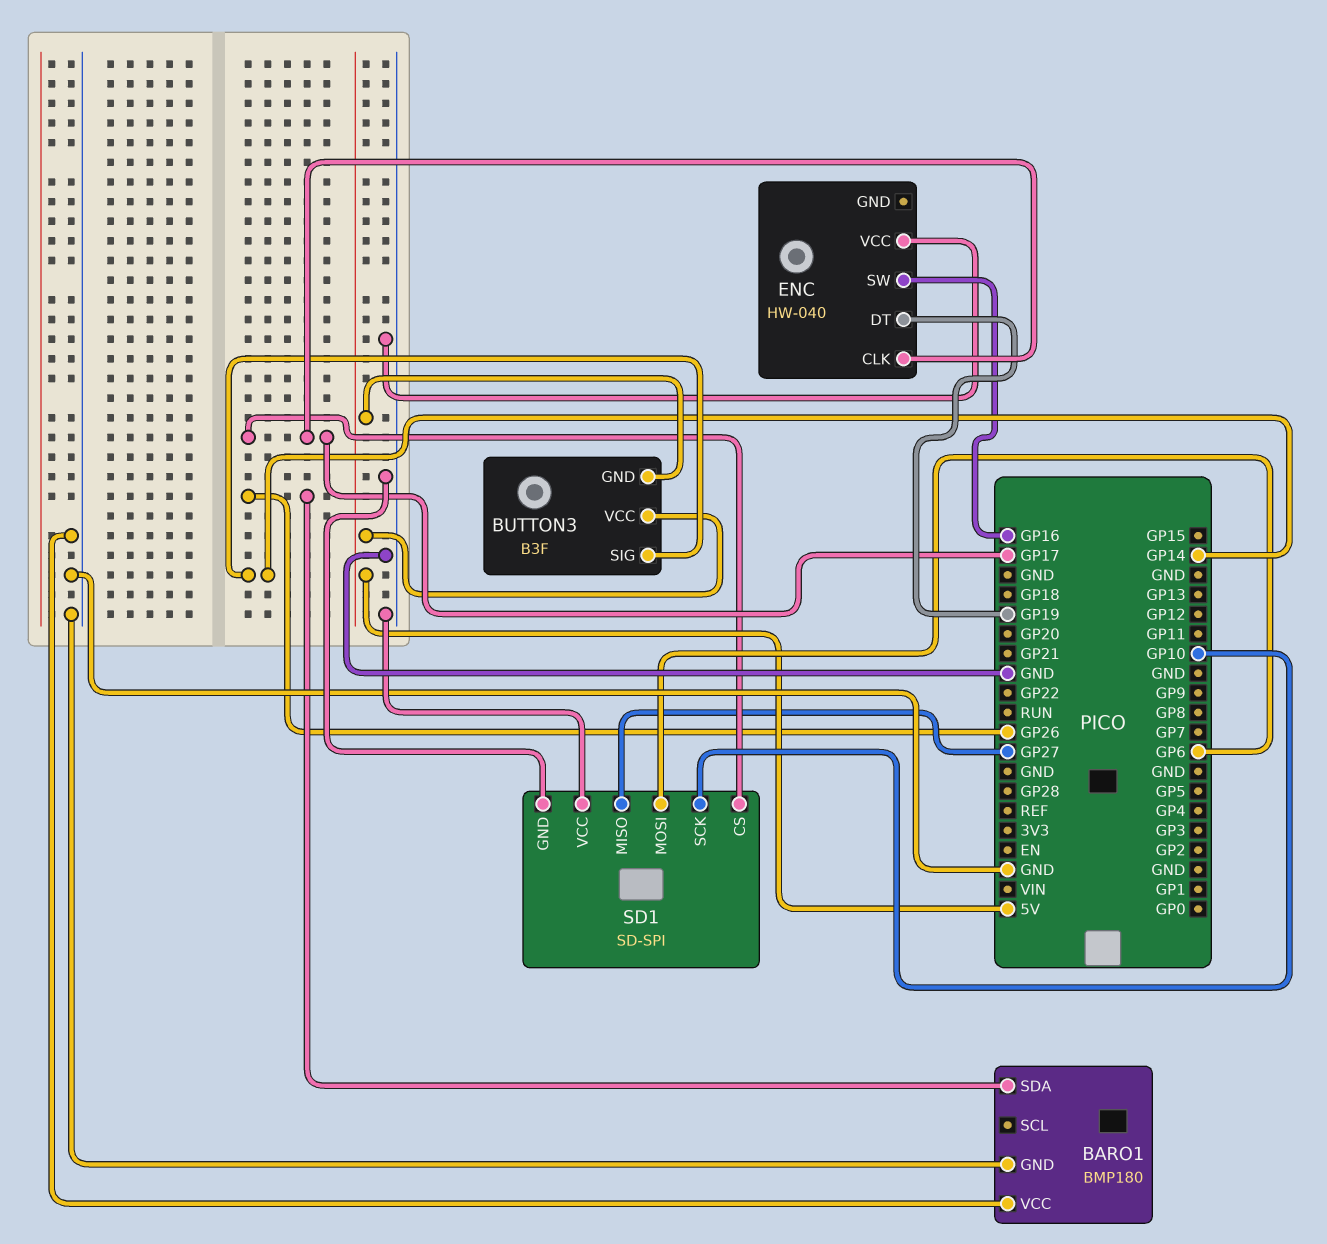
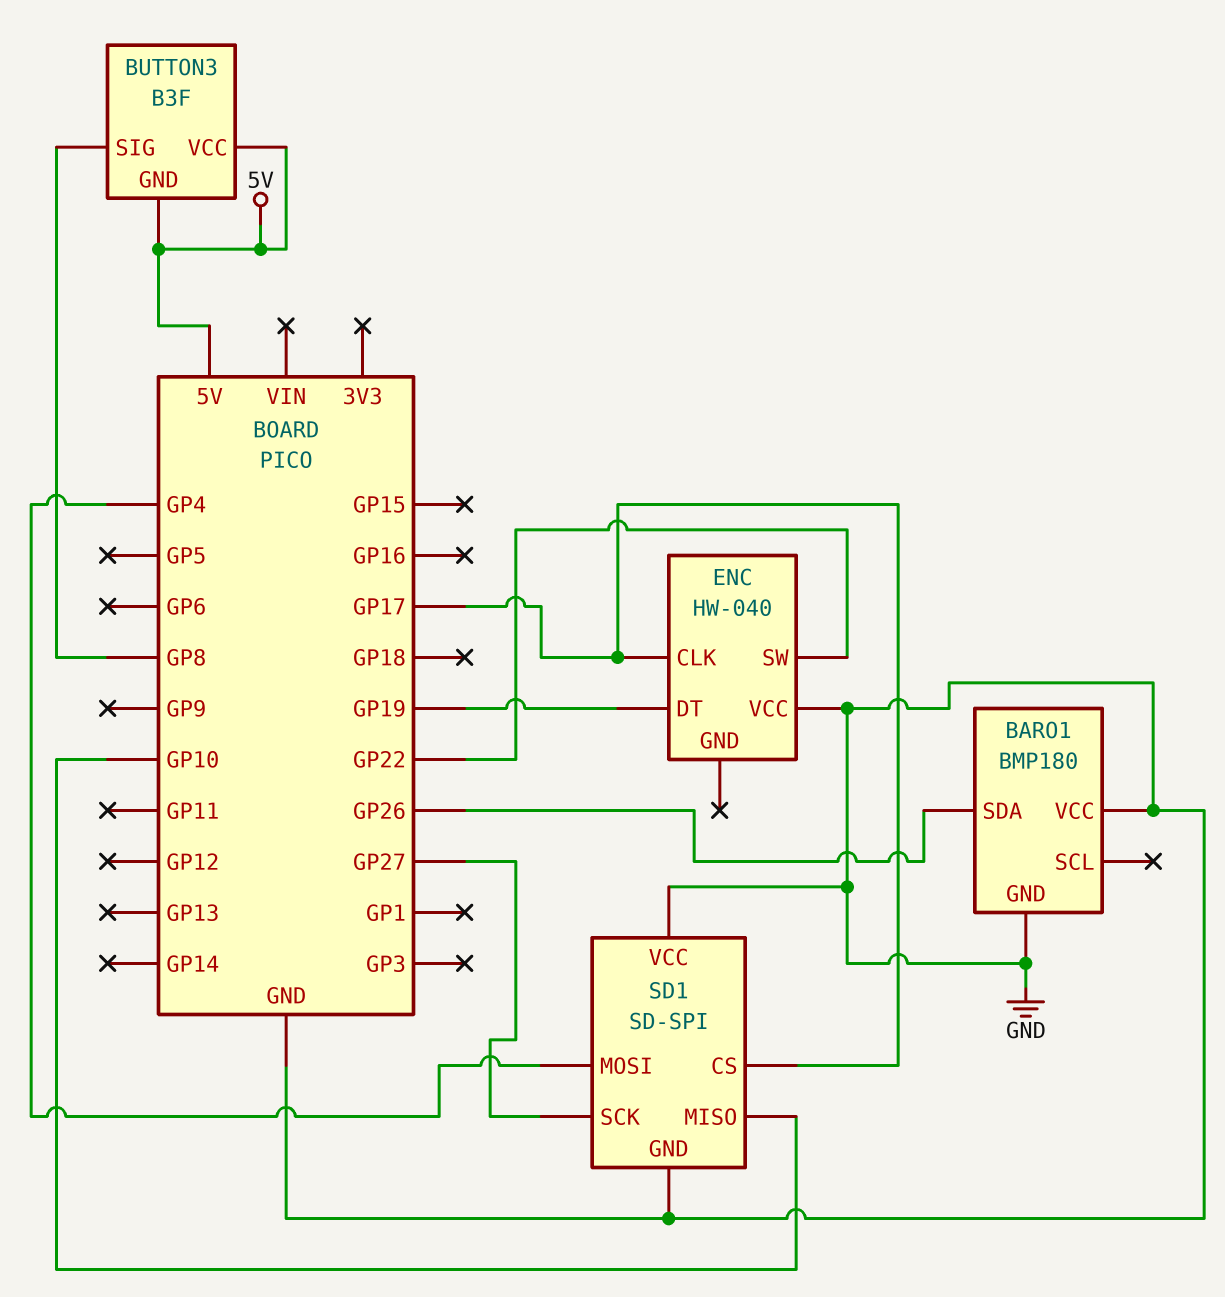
BUTTON3 pin SIG: GP14 -> GP8
ENC pin SW: GP16 -> GP22
SD1 pin MISO: GP27 -> GP10
SD1 pin MOSI: GP6 -> GP4
SD1 pin SCK: GP10 -> GP27

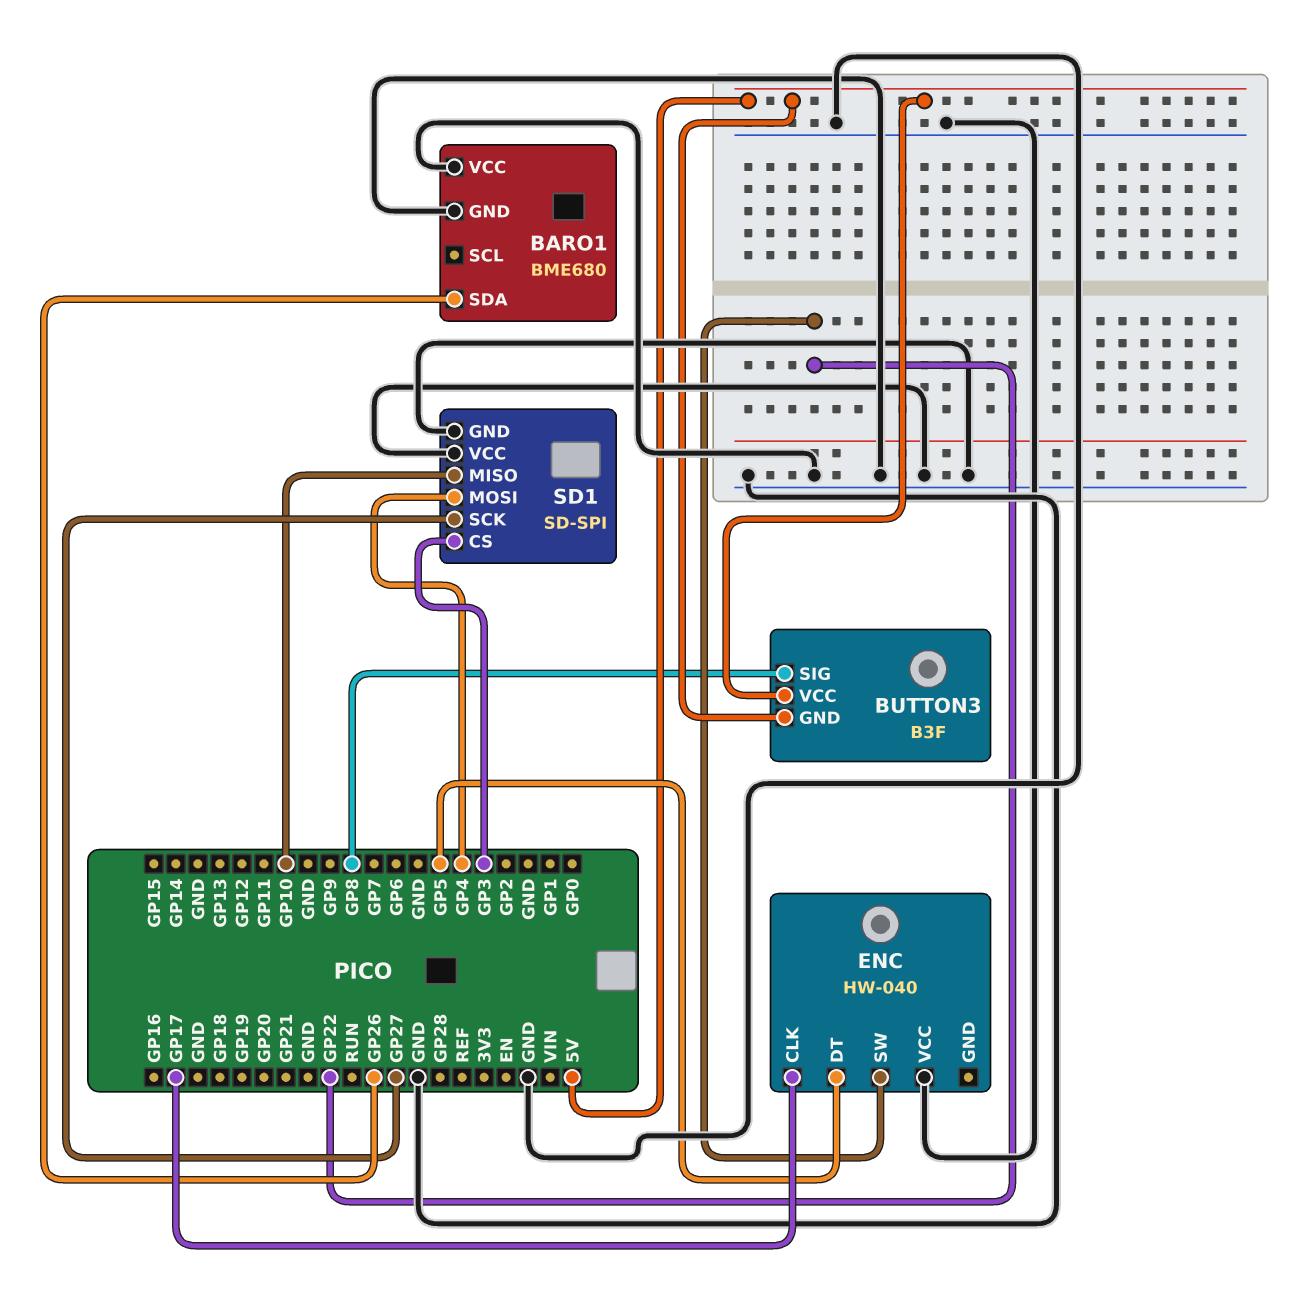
BARO1: BMP180 -> BME680
ENC pin DT: GP19 -> GP5
SD1 pin CS: GP17 -> GP3

